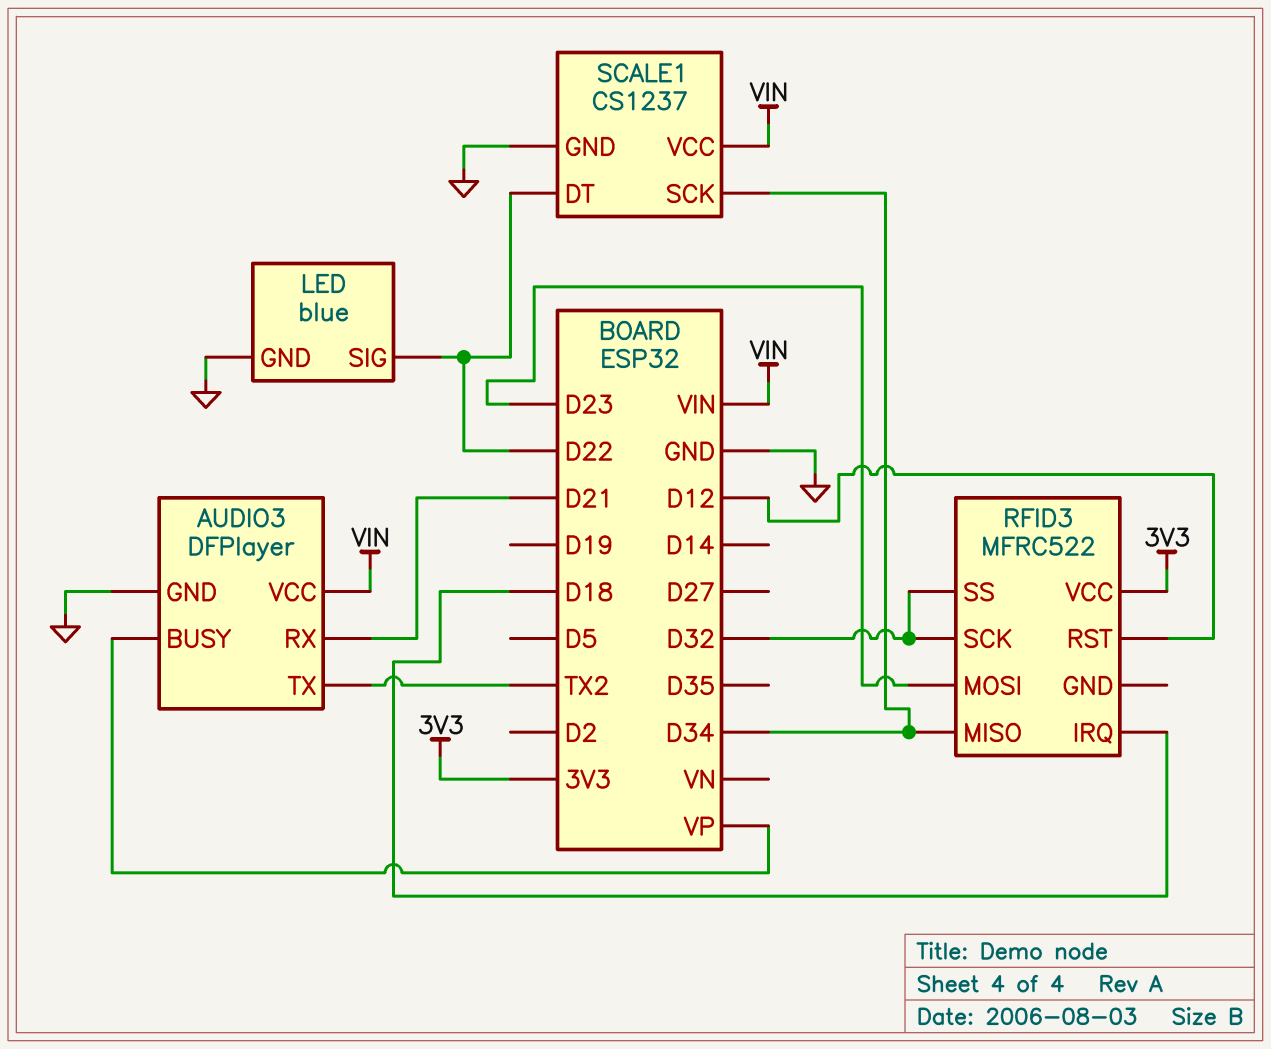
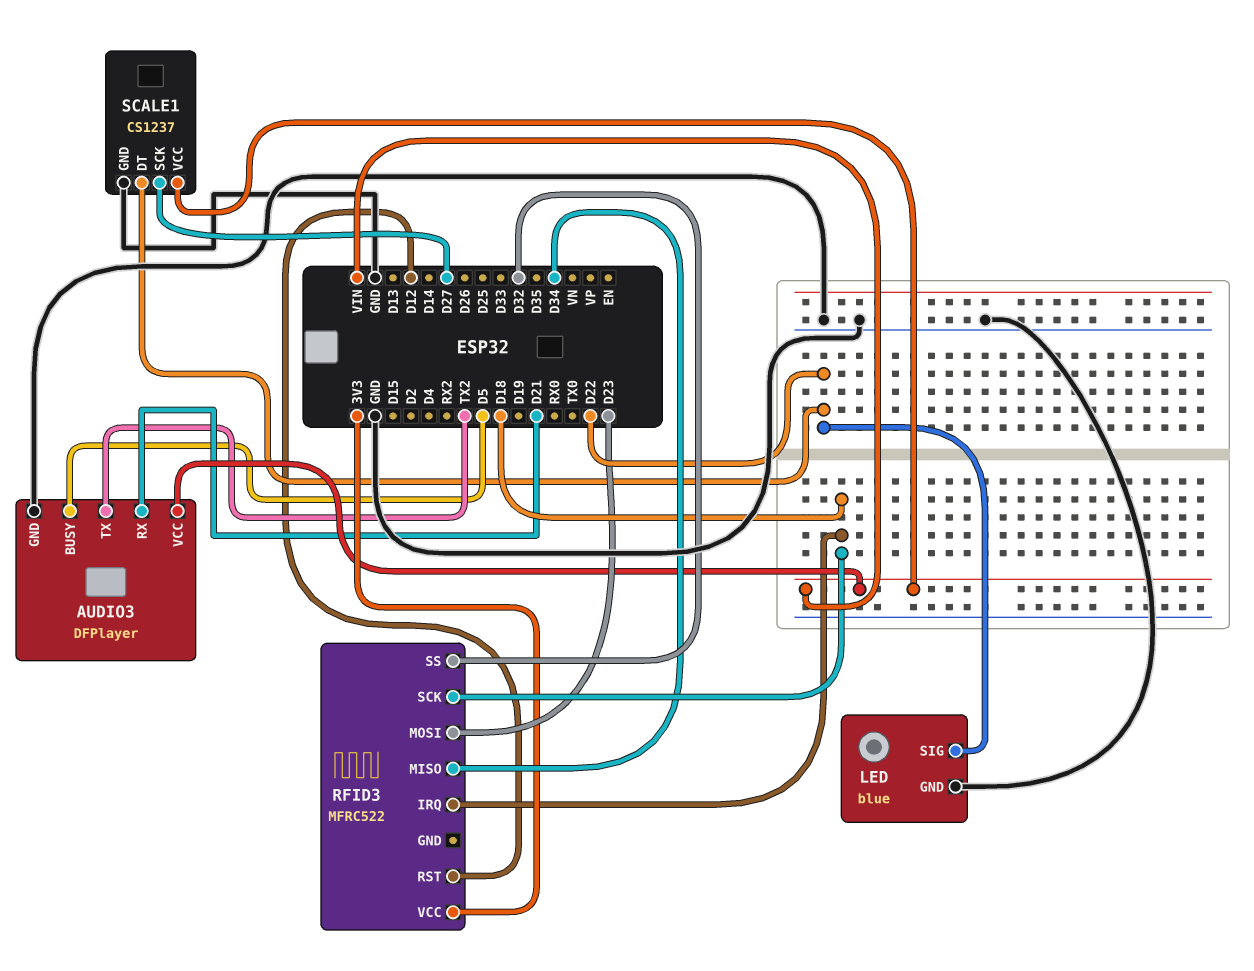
AUDIO3 pin BUSY: VP -> D5
RFID3 pin SCK: D32 -> D18
SCALE1 pin SCK: D34 -> D27

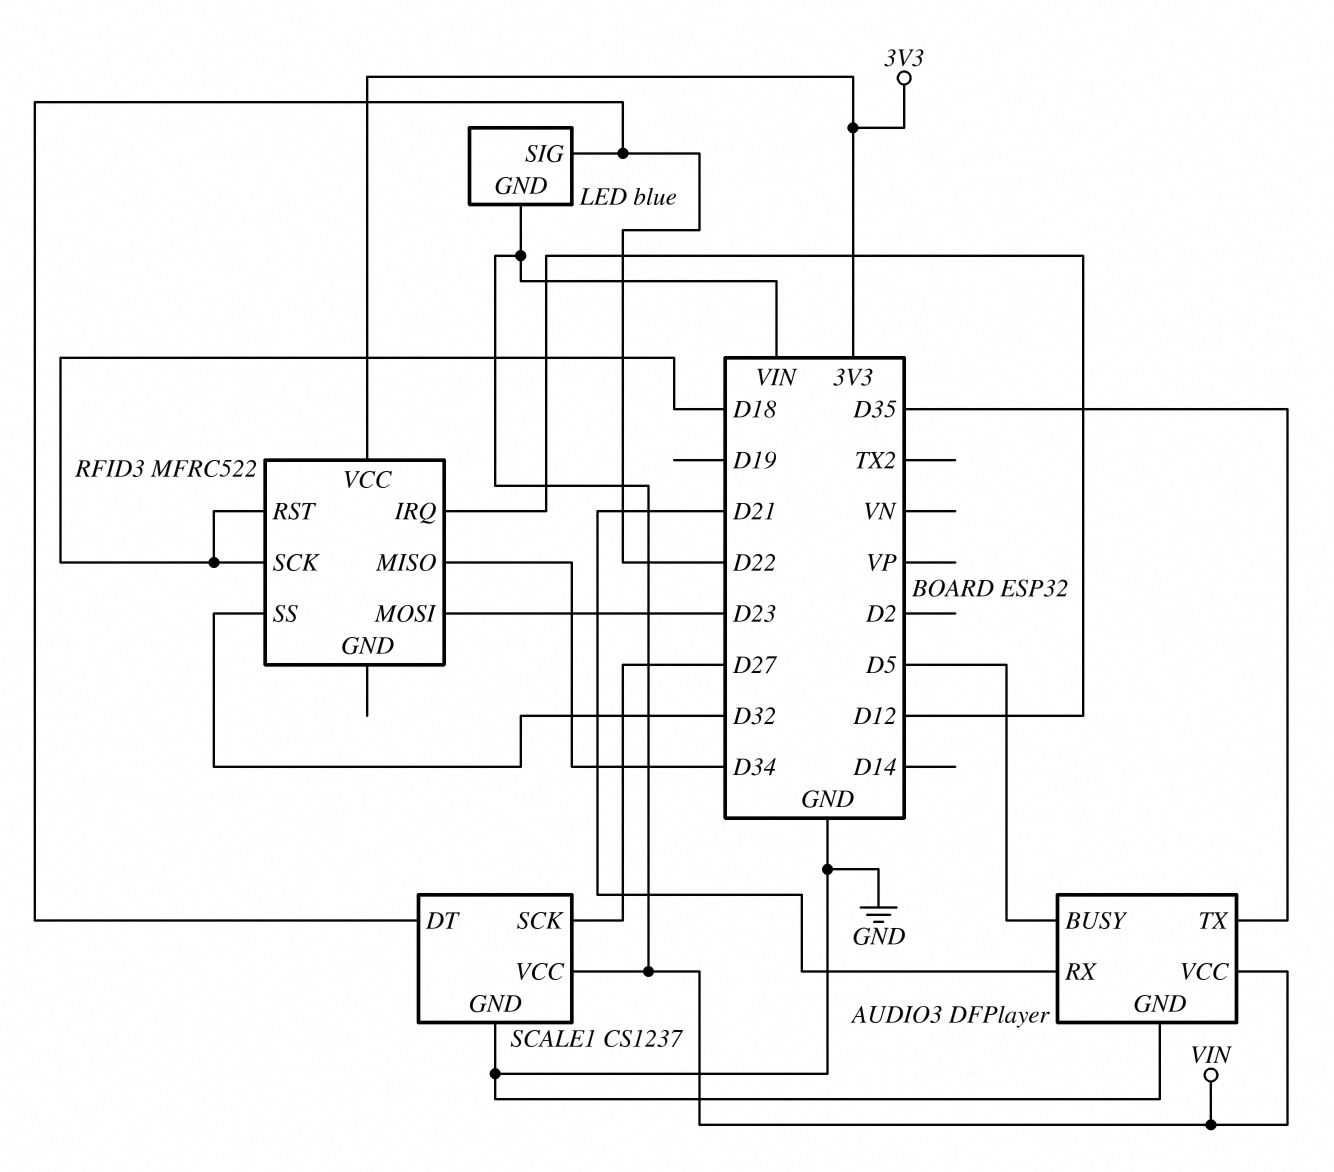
AUDIO3 pin TX: TX2 -> D35
LED pin GND: GND -> VIN
RFID3 pin IRQ: D18 -> D12
RFID3 pin RST: D12 -> D18

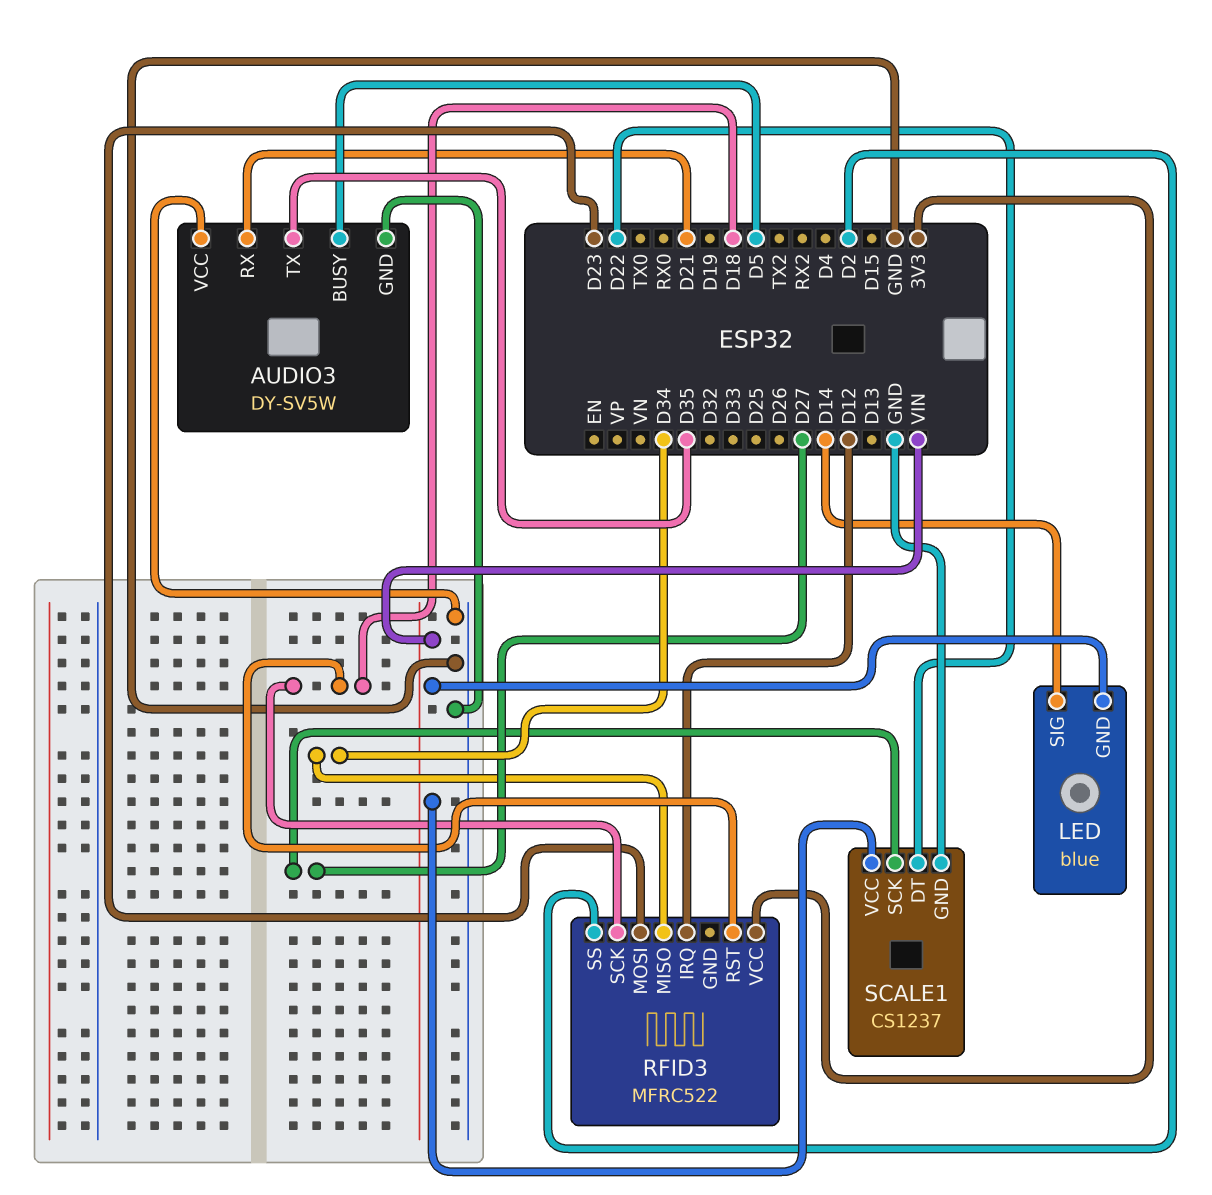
AUDIO3: DFPlayer -> DY-SV5W
AUDIO3 pin VCC: VIN -> GND
LED pin SIG: D22 -> D14
RFID3 pin SS: D32 -> D2

